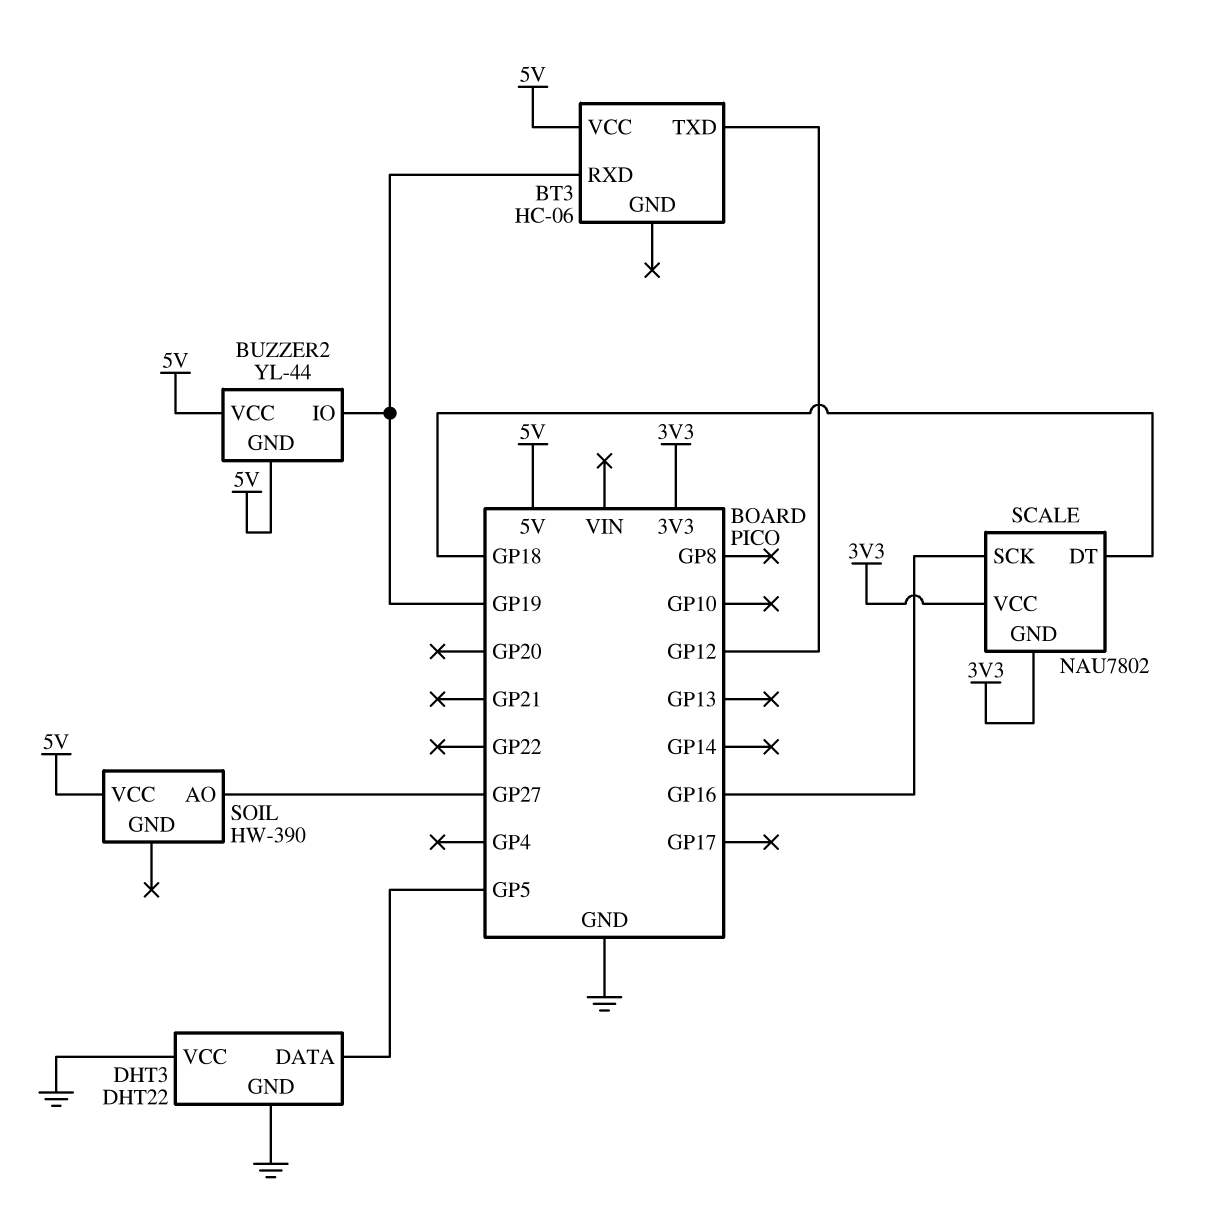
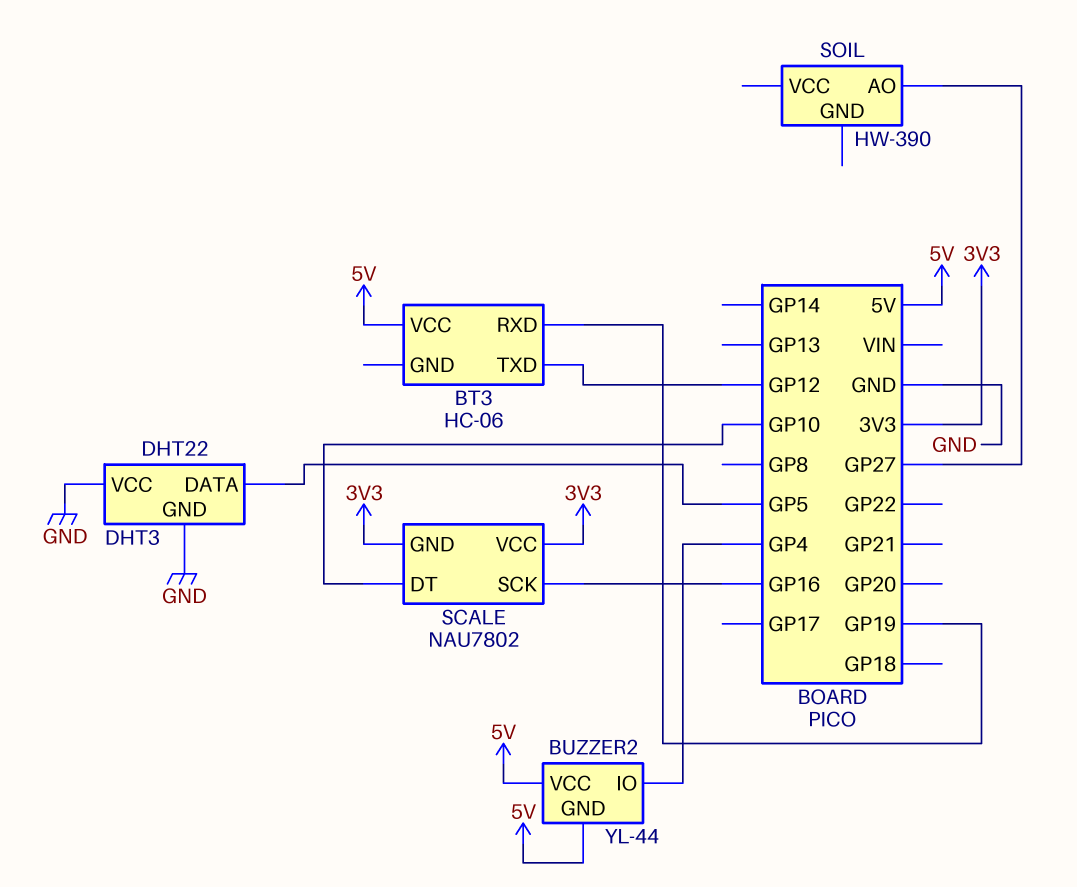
BUZZER2 pin IO: GP19 -> GP4
SCALE pin DT: GP18 -> GP10
SOIL pin VCC: 5V -> none

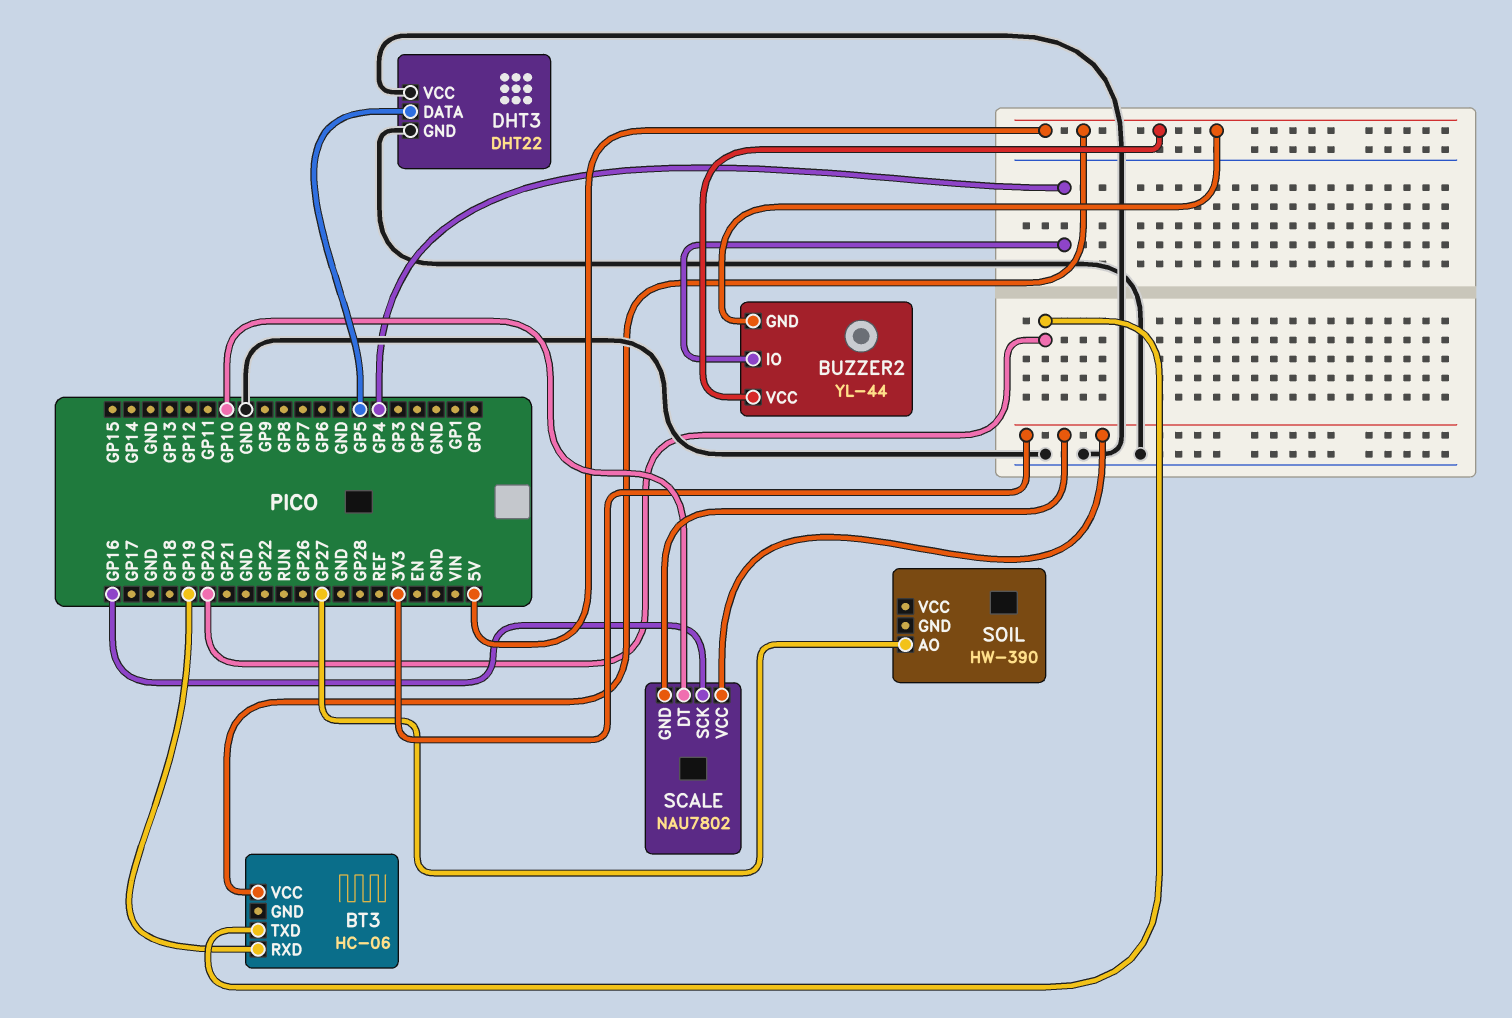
BT3 pin TXD: GP12 -> GP20

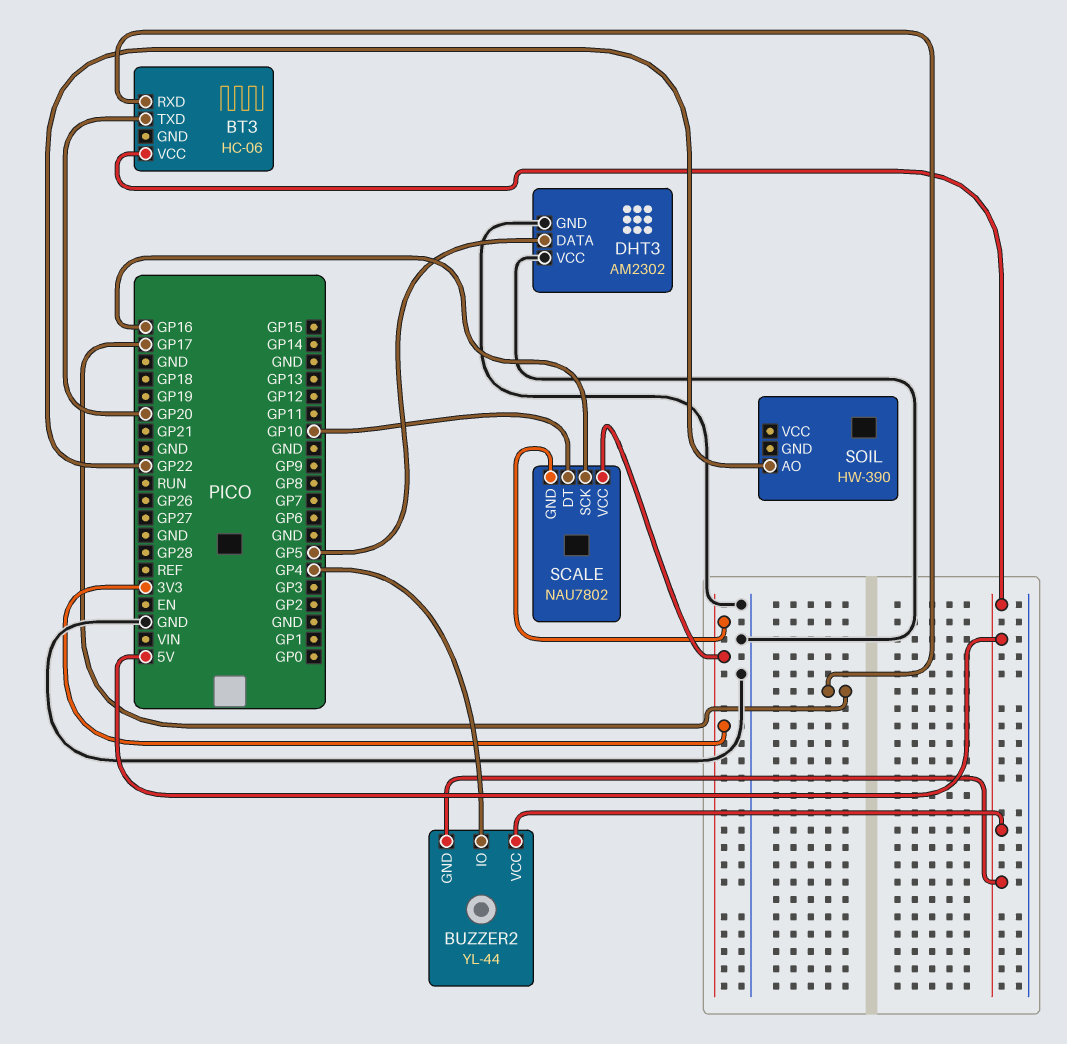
BT3 pin RXD: GP19 -> GP17
DHT3: DHT22 -> AM2302
SOIL pin AO: GP27 -> GP22

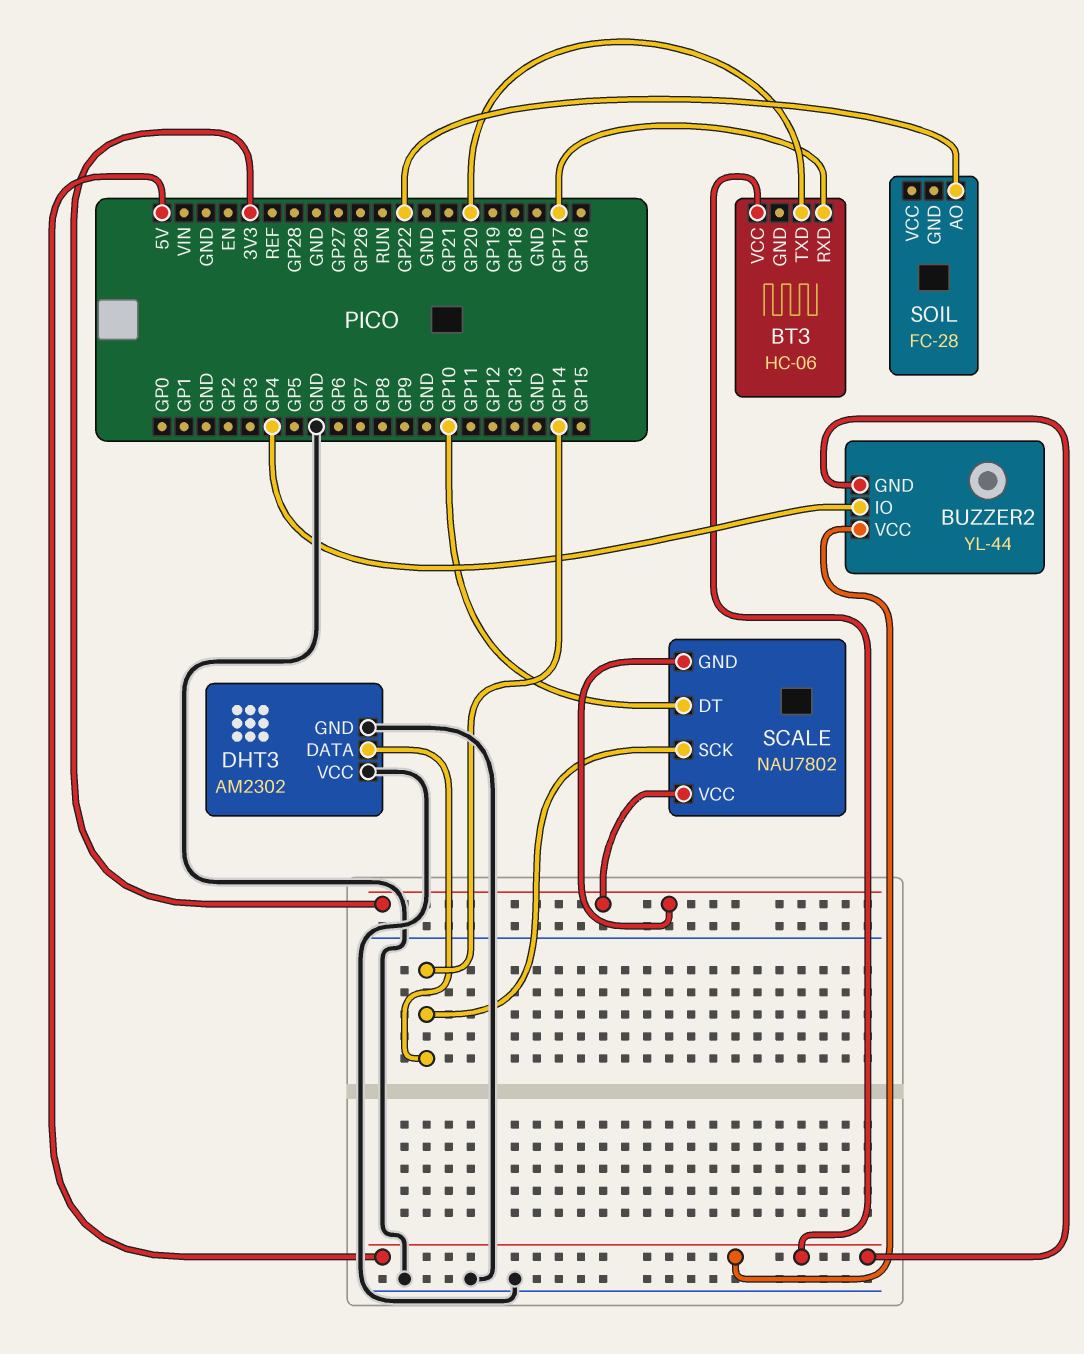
DHT3 pin DATA: GP5 -> GP14
SCALE pin SCK: GP16 -> GP14
SOIL: HW-390 -> FC-28

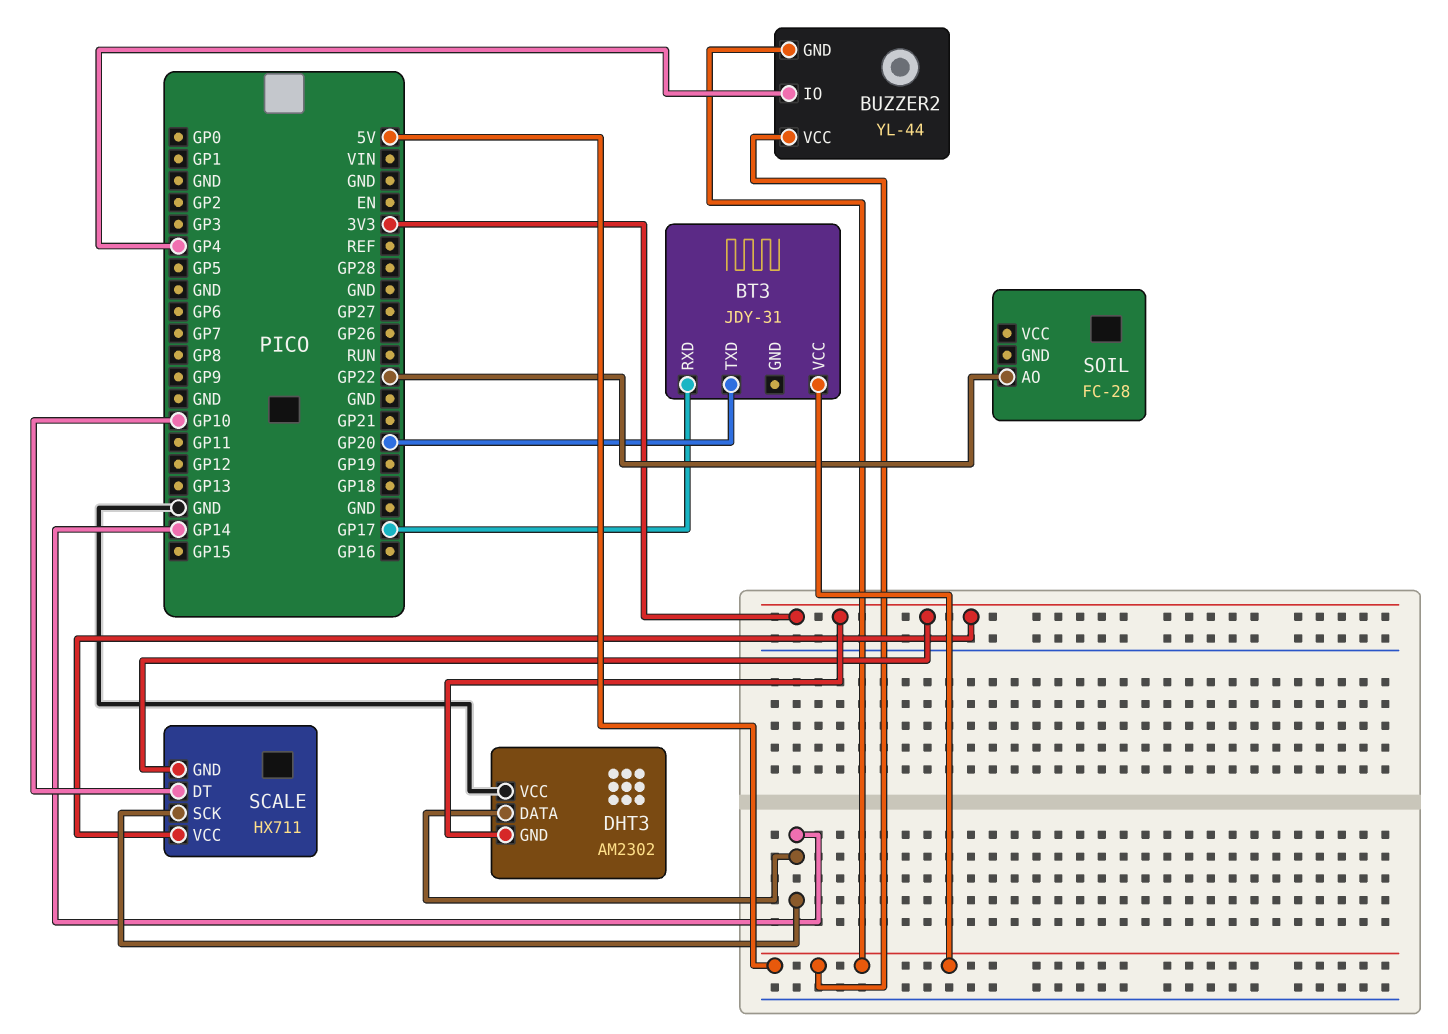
BT3: HC-06 -> JDY-31
DHT3 pin GND: GND -> 3V3
SCALE: NAU7802 -> HX711

